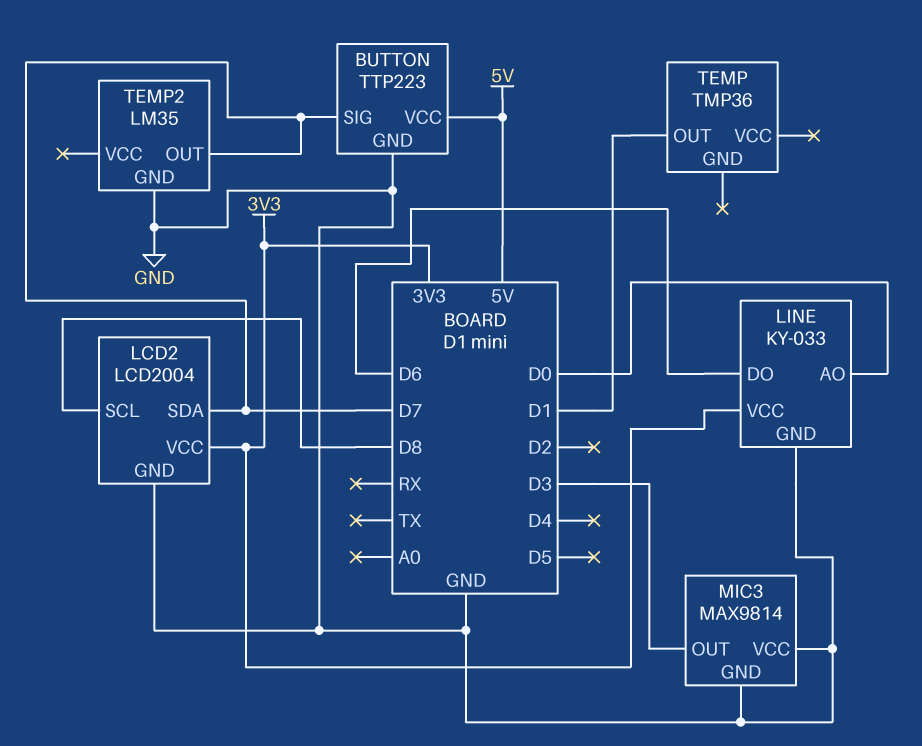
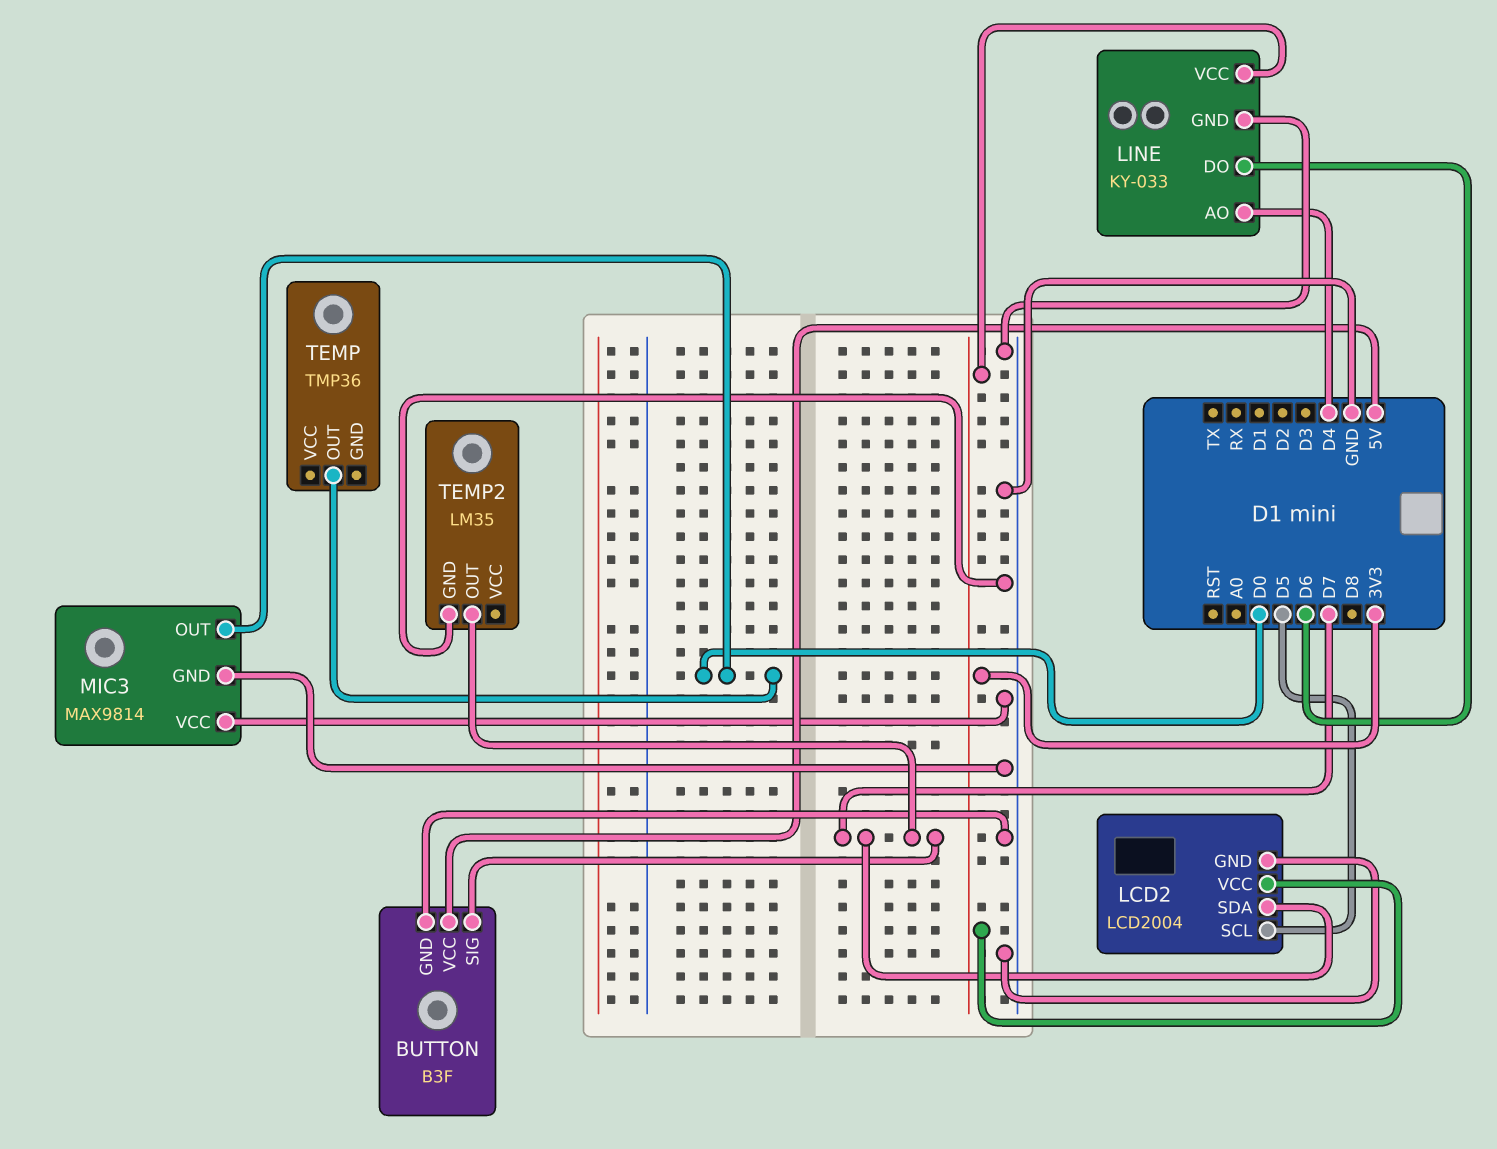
BUTTON: TTP223 -> B3F
LCD2 pin SCL: D8 -> D5
LINE pin AO: D0 -> D4
MIC3 pin OUT: D3 -> D0
TEMP pin OUT: D1 -> D0

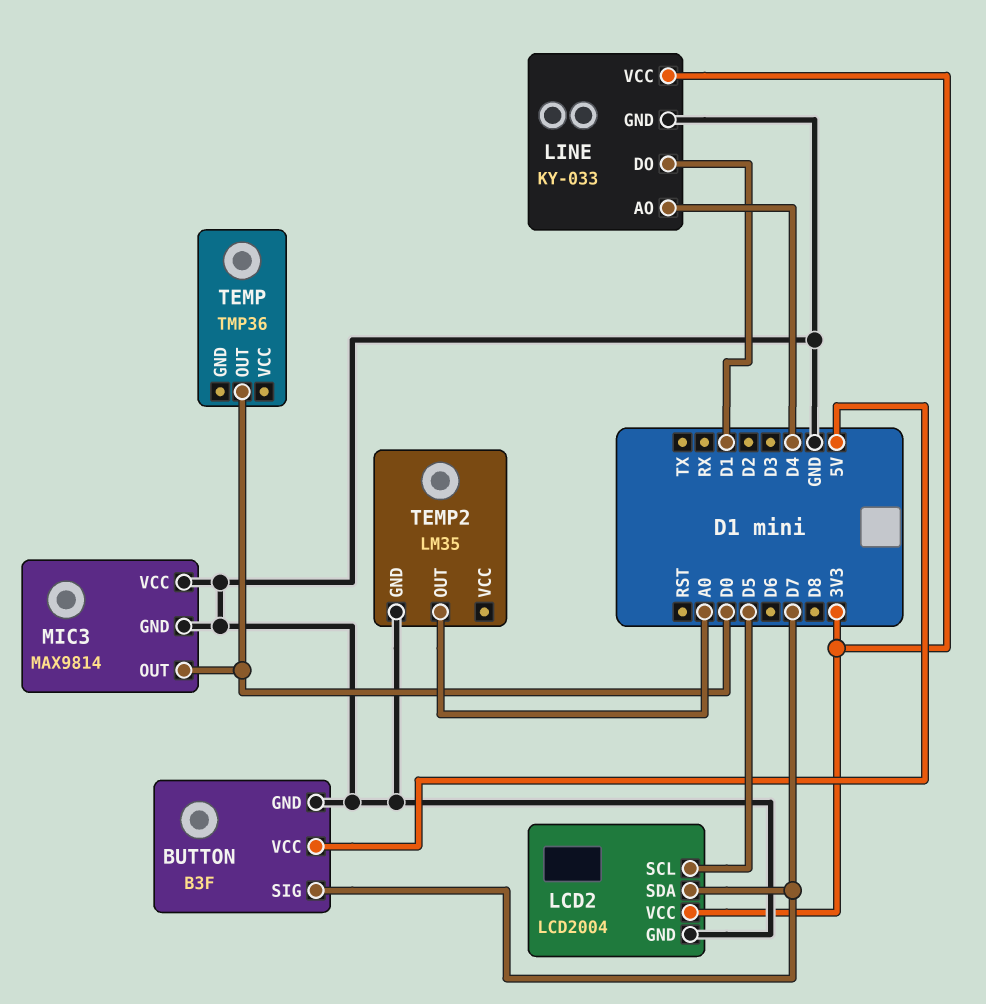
LINE pin DO: D6 -> D1
TEMP2 pin OUT: D7 -> A0

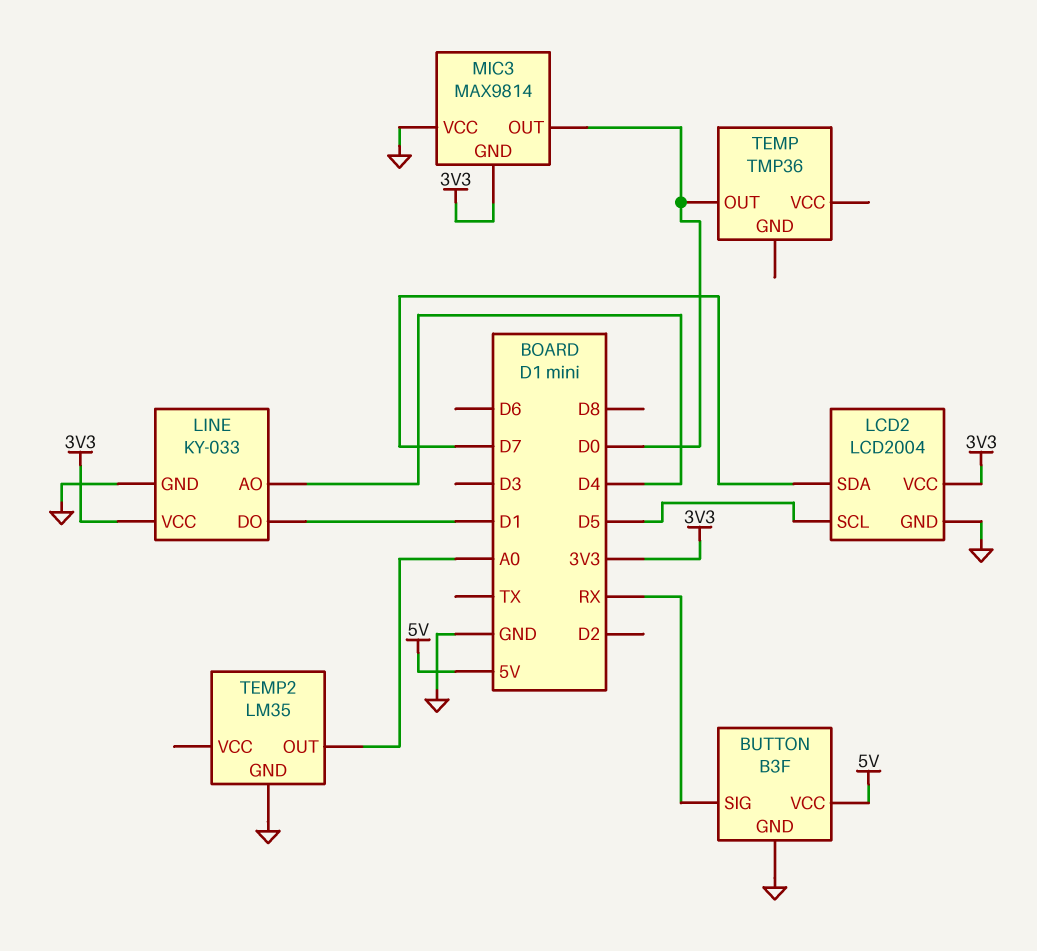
BUTTON pin SIG: D7 -> RX
MIC3 pin GND: GND -> 3V3

